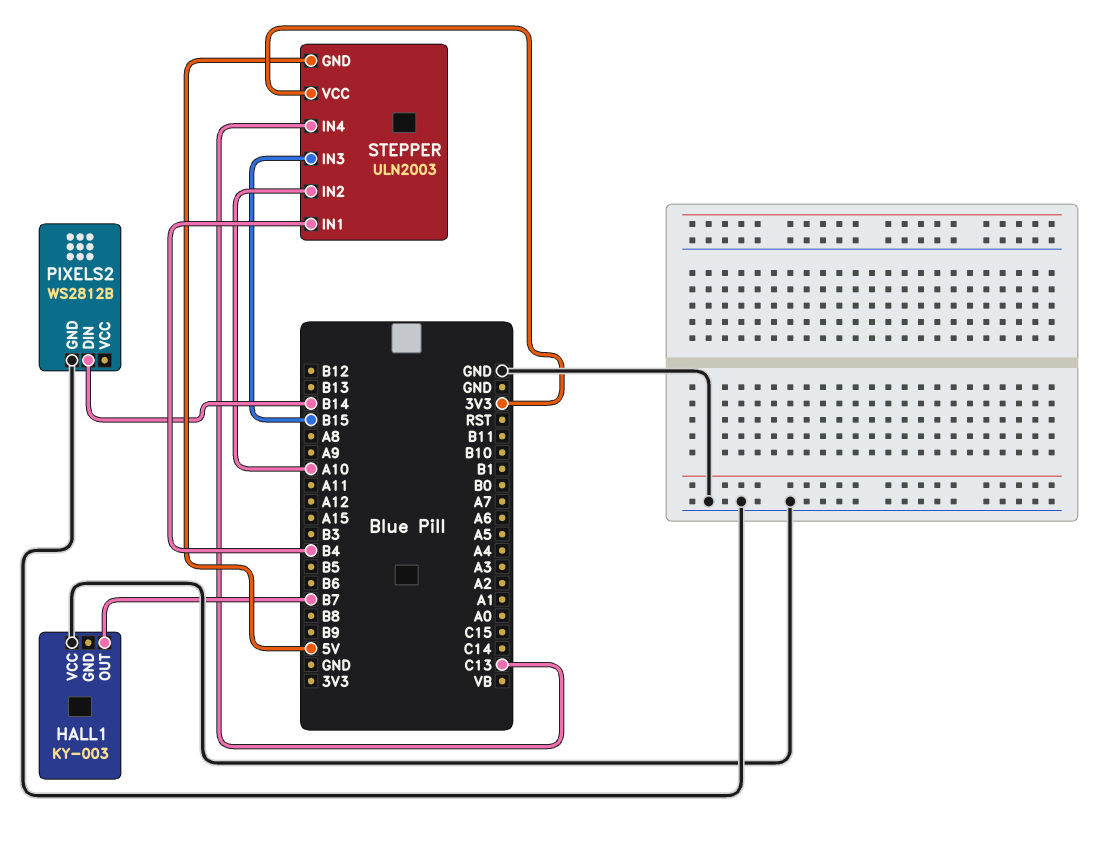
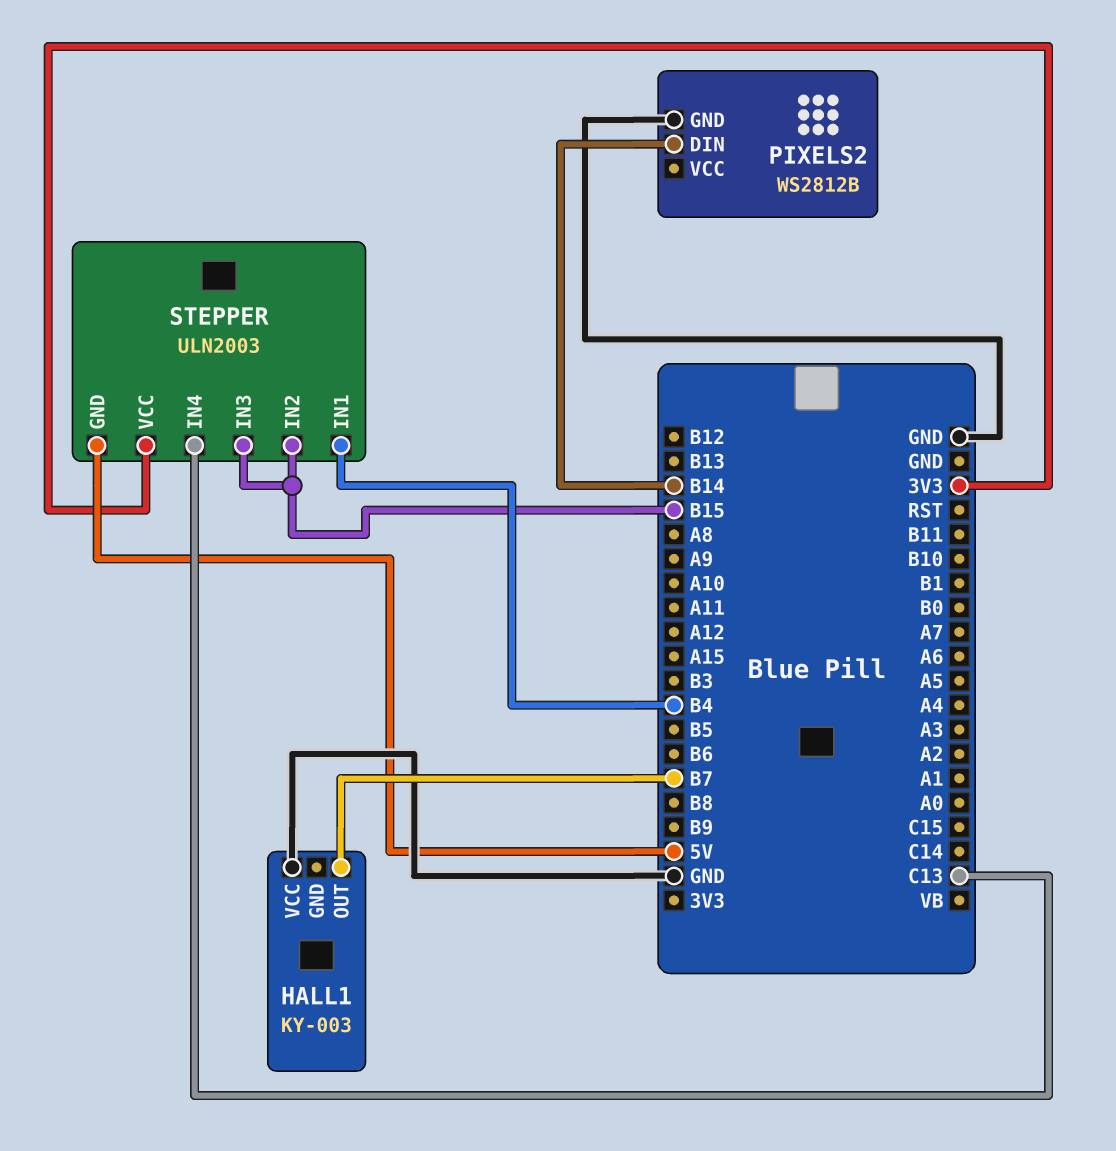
STEPPER pin IN2: A10 -> B15

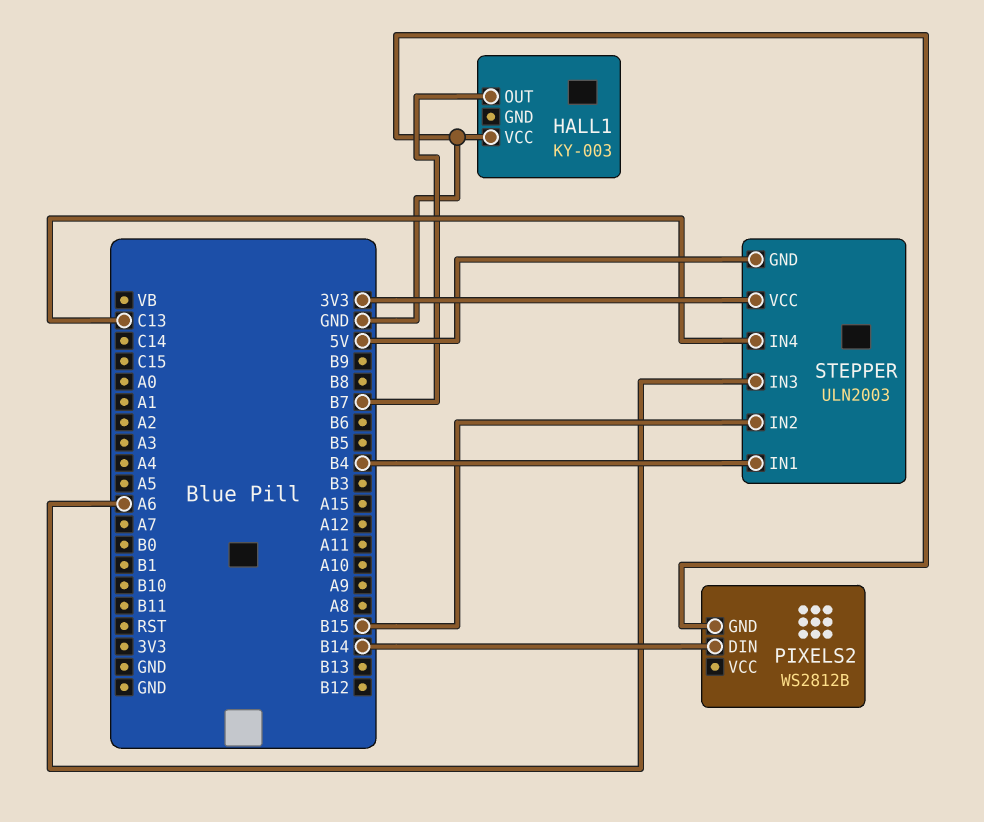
STEPPER pin IN3: B15 -> A6

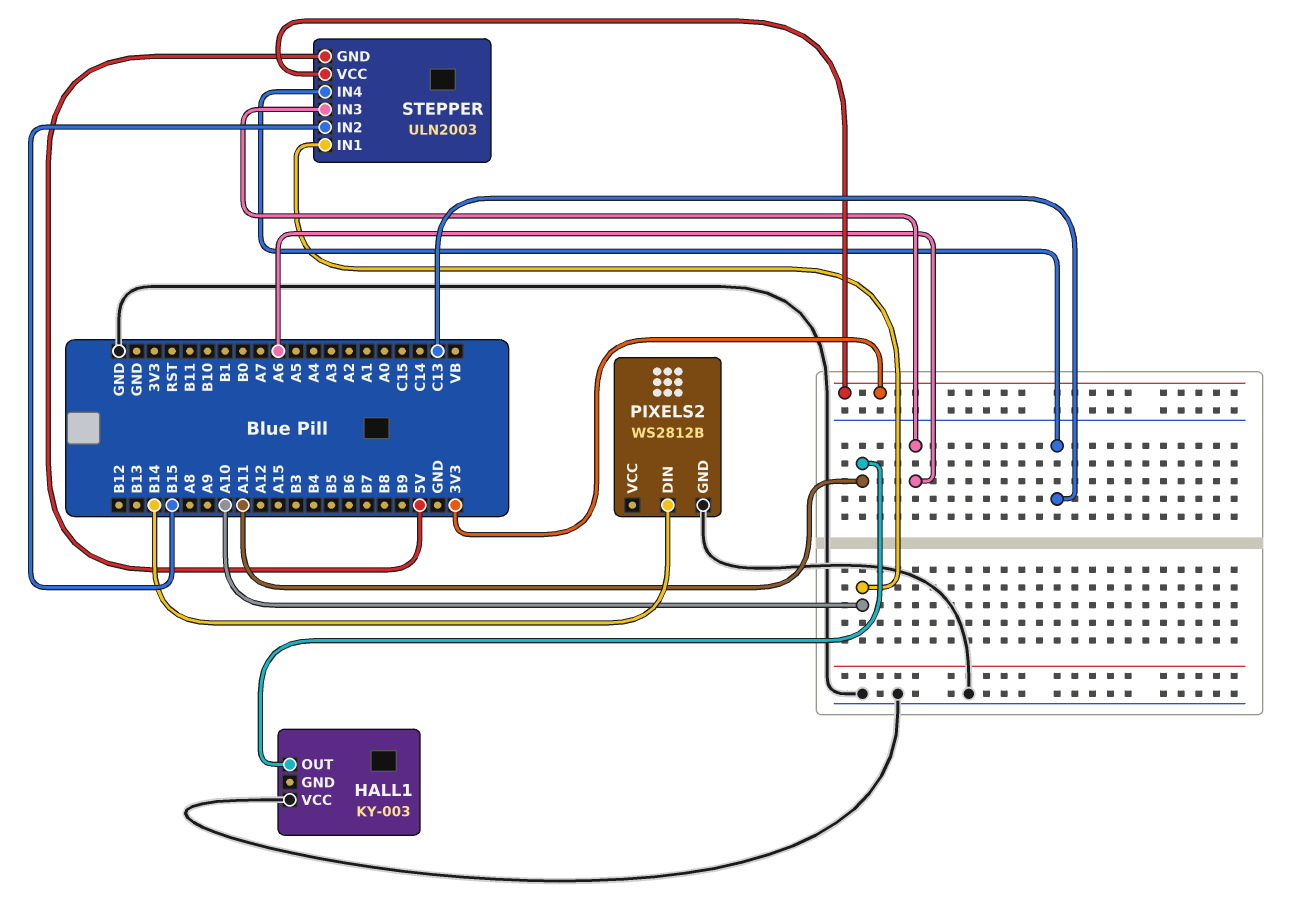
HALL1 pin OUT: B7 -> A11
STEPPER pin IN1: B4 -> A10

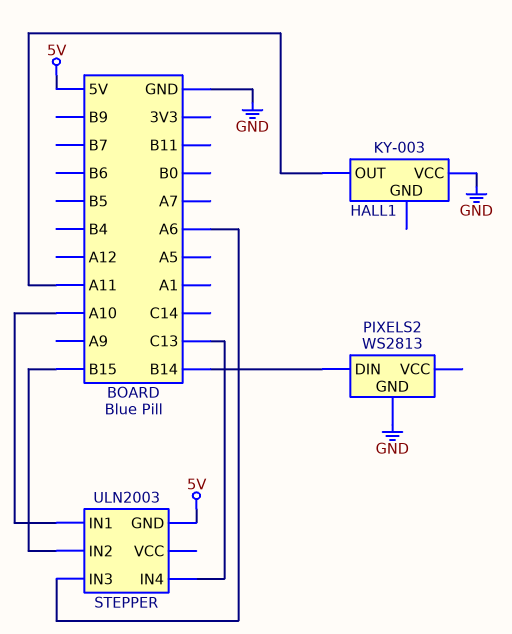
PIXELS2: WS2812B -> WS2813
STEPPER pin VCC: 3V3 -> none

